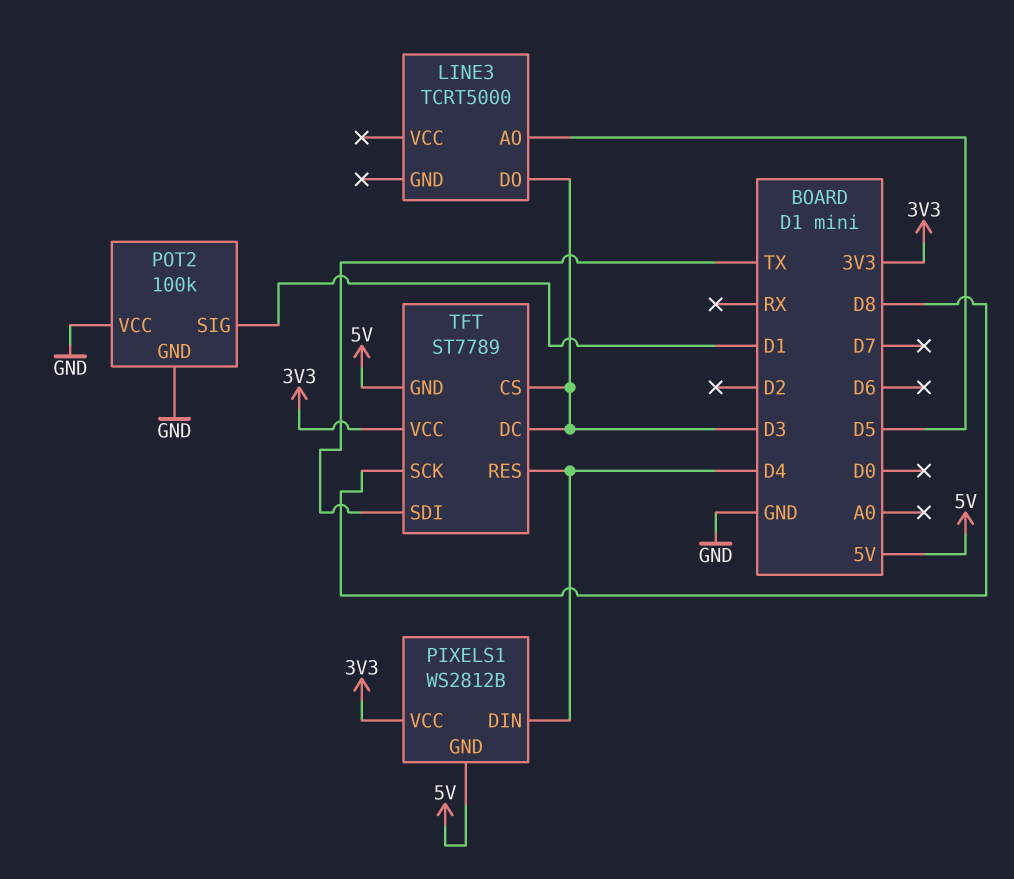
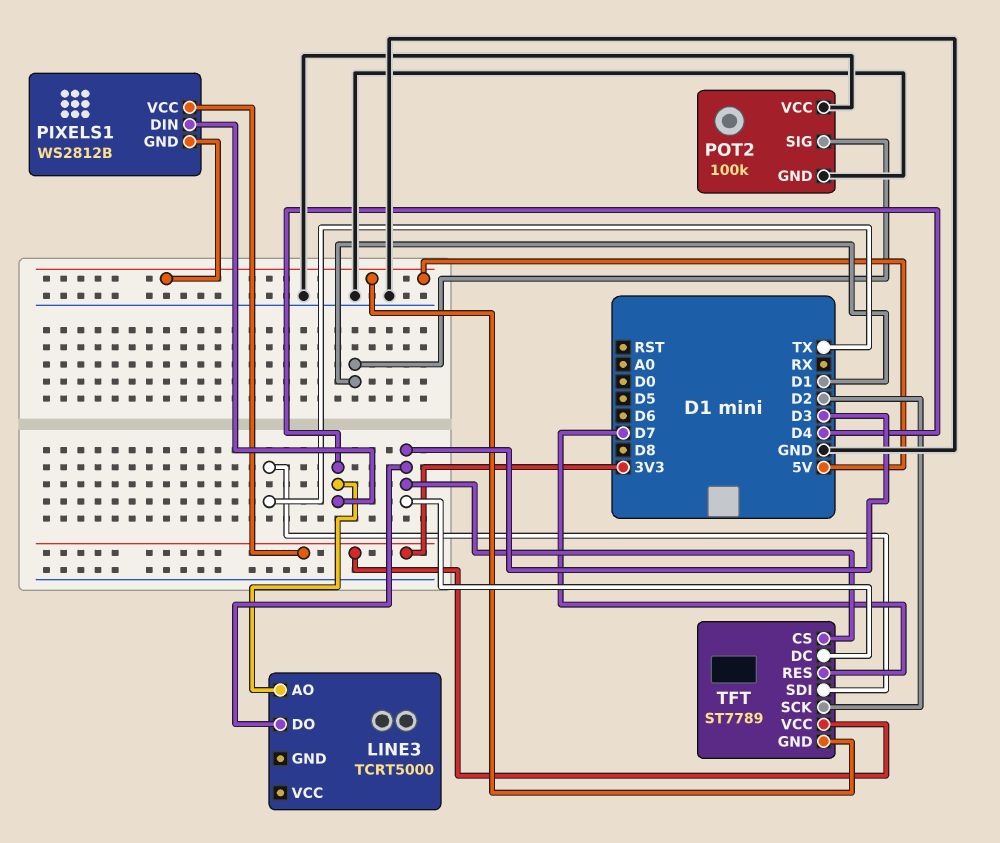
LINE3 pin AO: D5 -> D4
TFT pin RES: D4 -> D7
TFT pin SCK: D8 -> D2

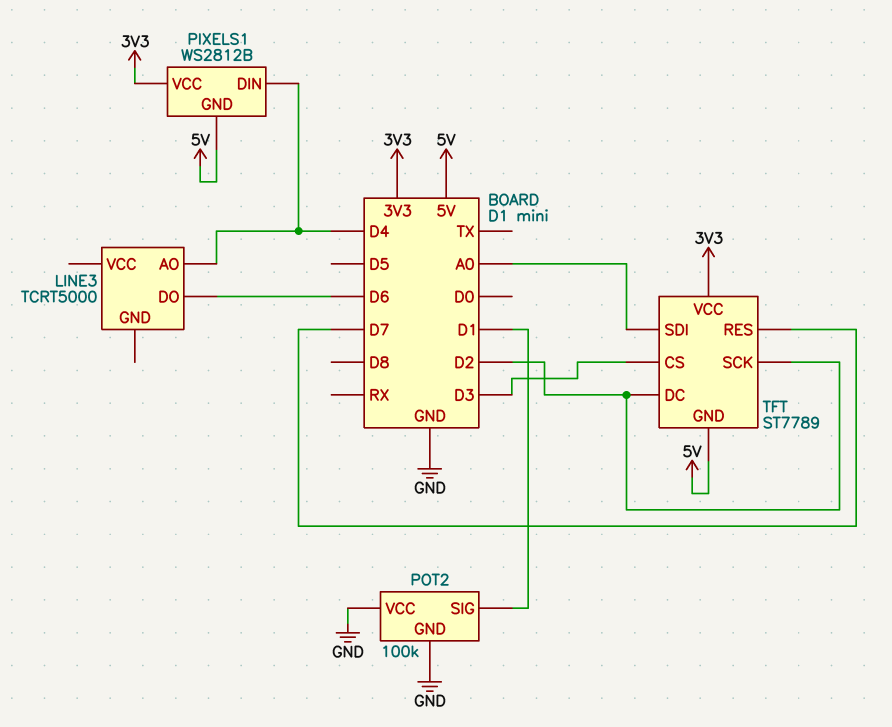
LINE3 pin DO: D3 -> D6
TFT pin DC: D3 -> D2
TFT pin SDI: TX -> A0

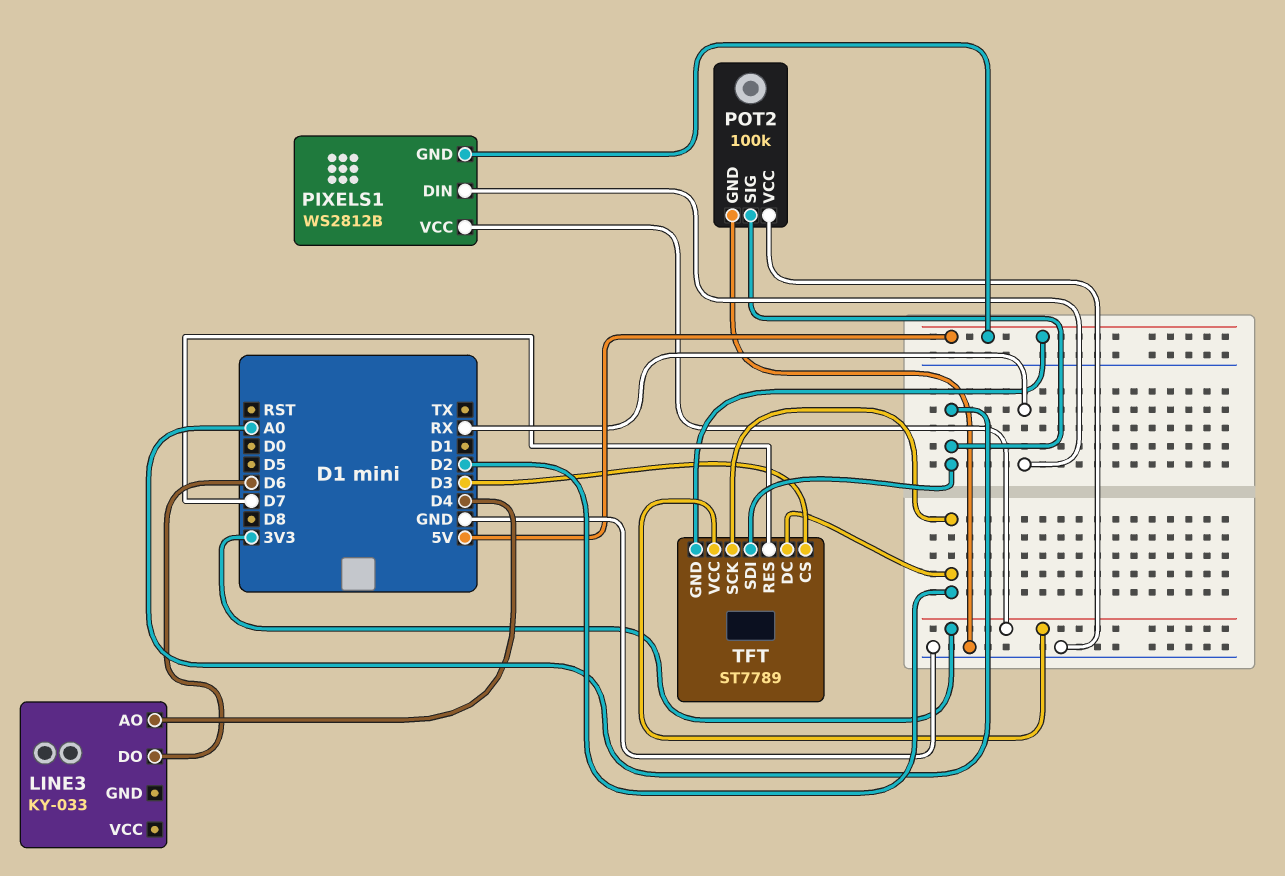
LINE3: TCRT5000 -> KY-033
PIXELS1 pin DIN: D4 -> RX
POT2 pin SIG: D1 -> A0

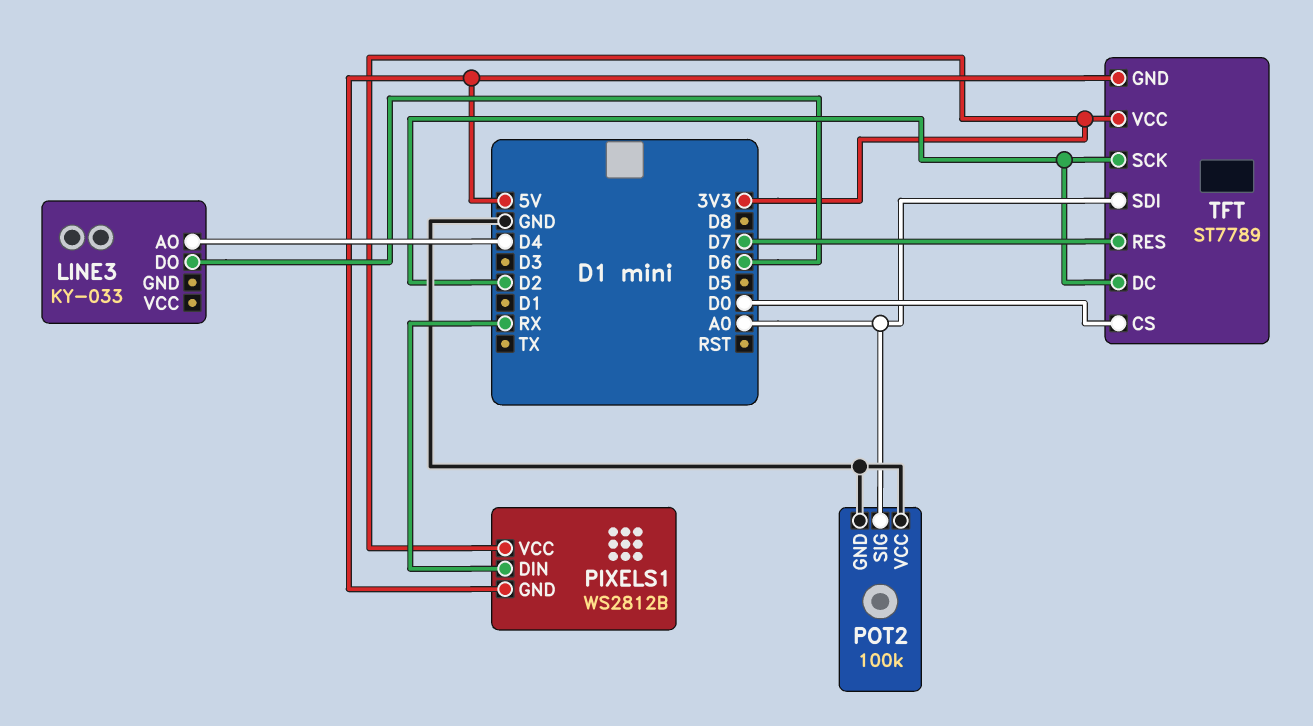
TFT pin CS: D3 -> D0

